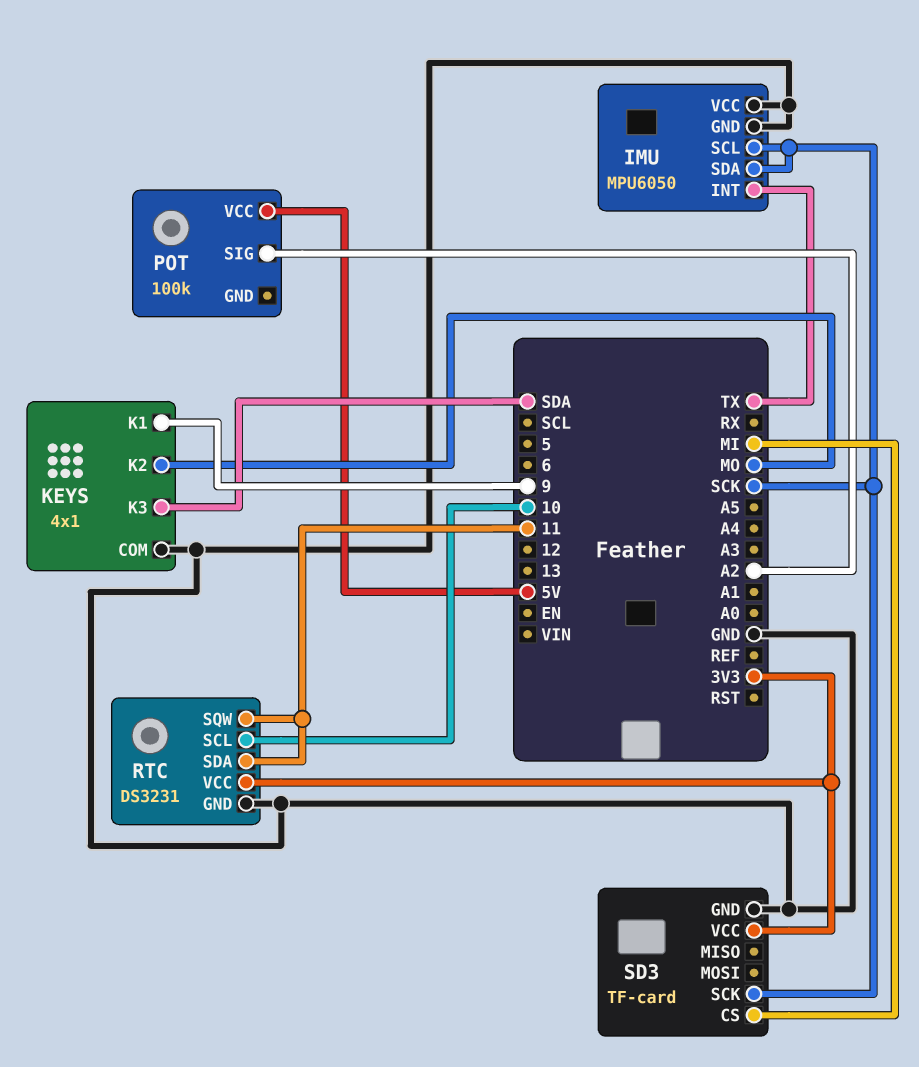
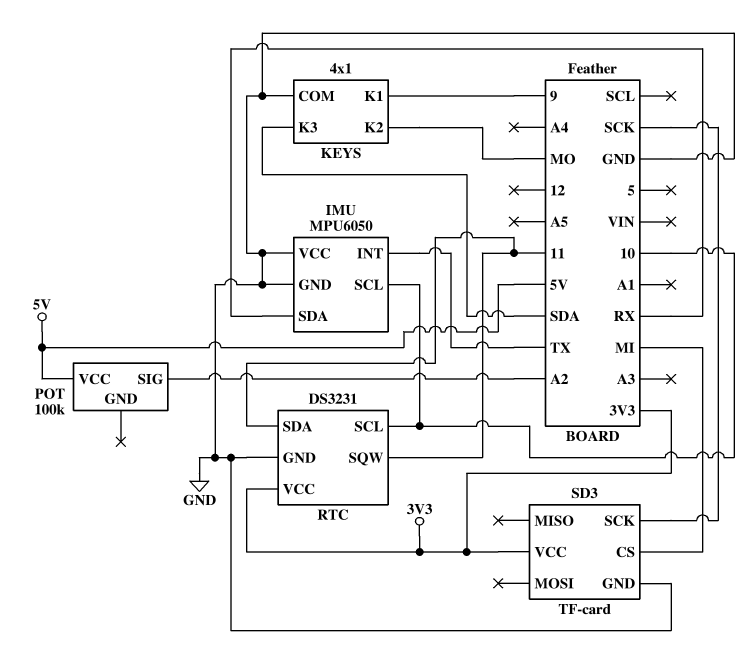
IMU pin SCL: SCK -> 10
IMU pin SDA: SCK -> RX

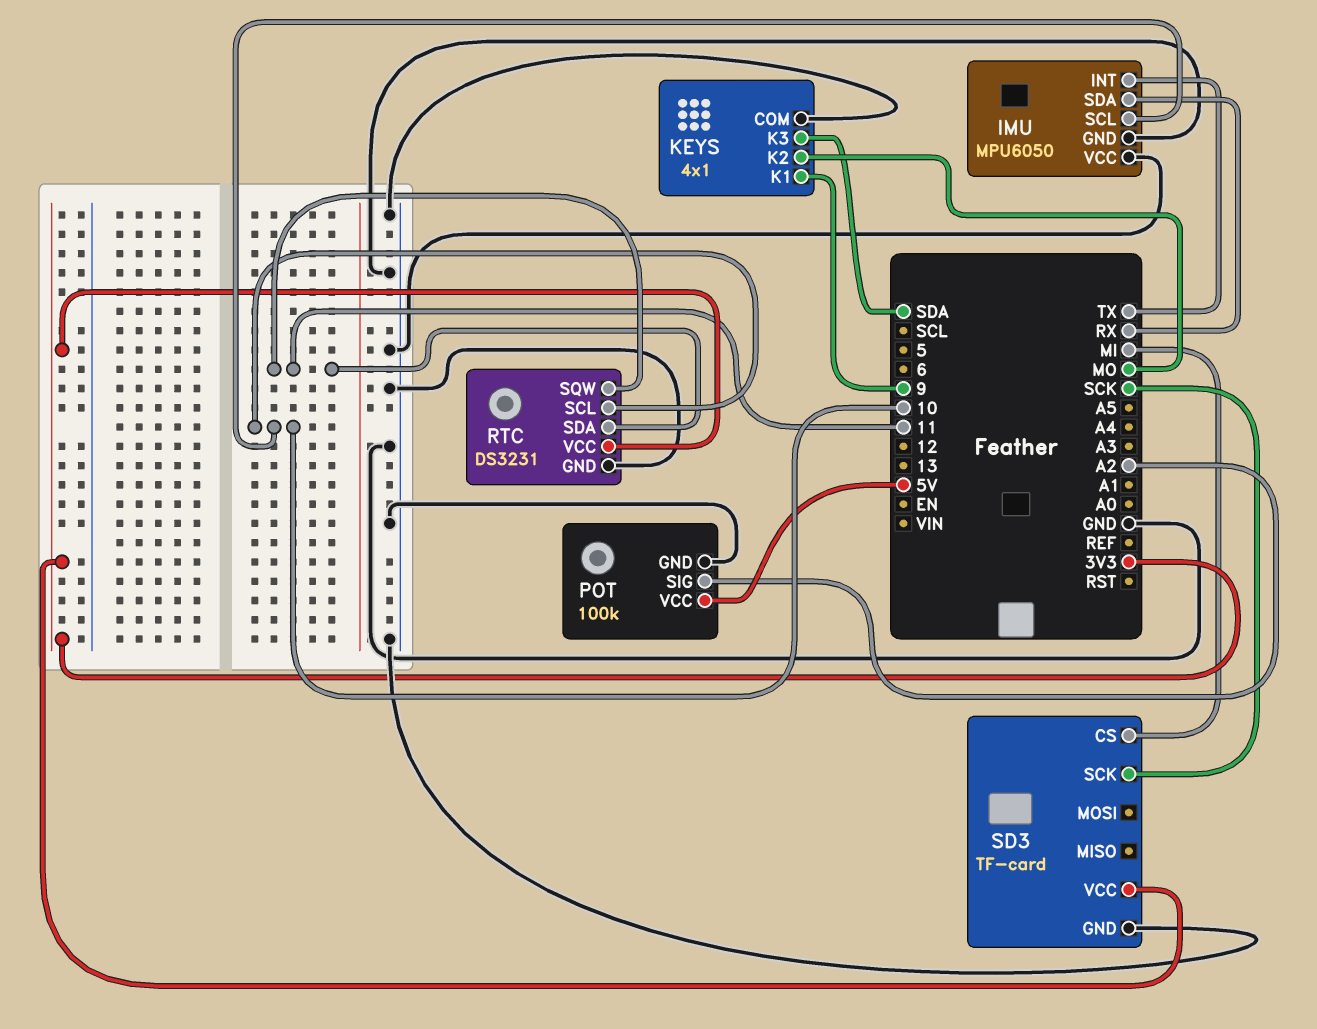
POT pin GND: none -> GND

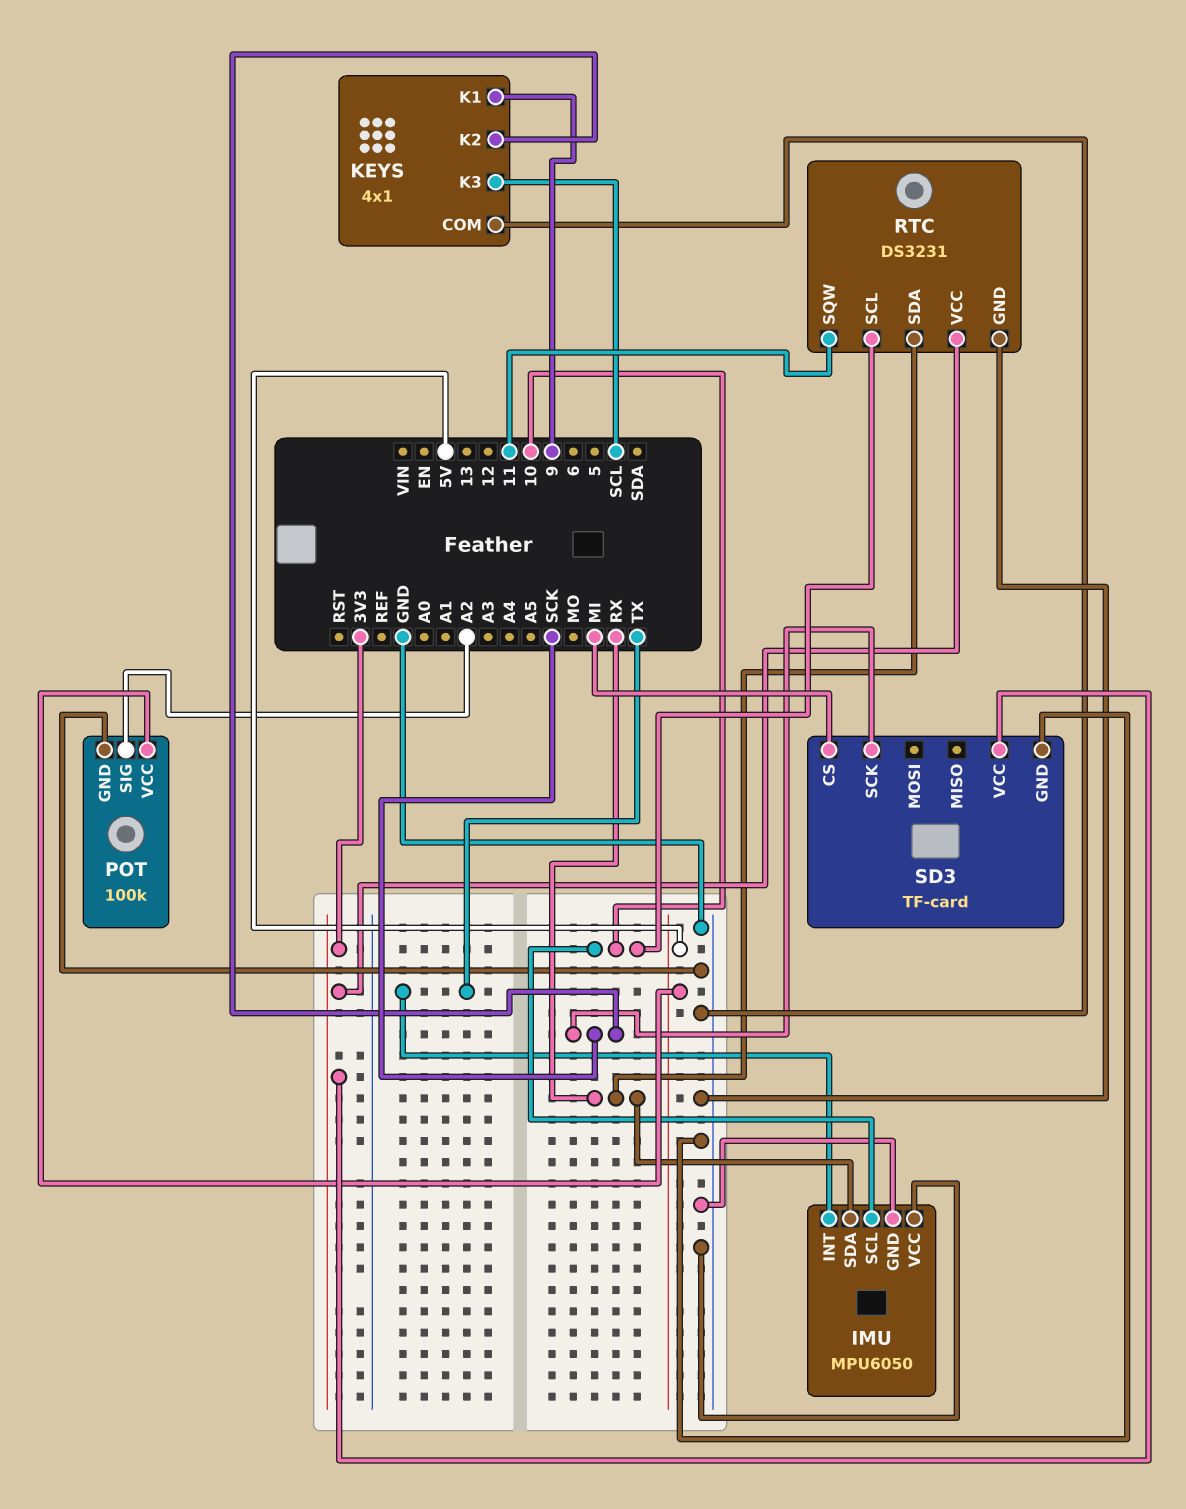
KEYS pin K2: MO -> SCK
KEYS pin K3: SDA -> SCL
RTC pin SDA: 11 -> RX

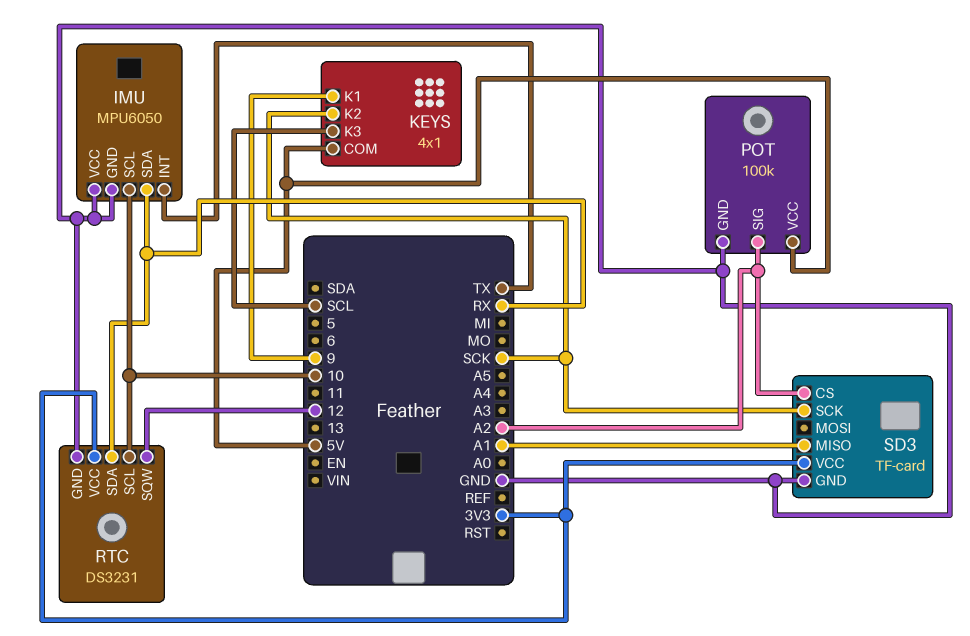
KEYS pin COM: GND -> 5V
RTC pin SQW: 11 -> 12
SD3 pin CS: MI -> A2
SD3 pin MISO: none -> A1

